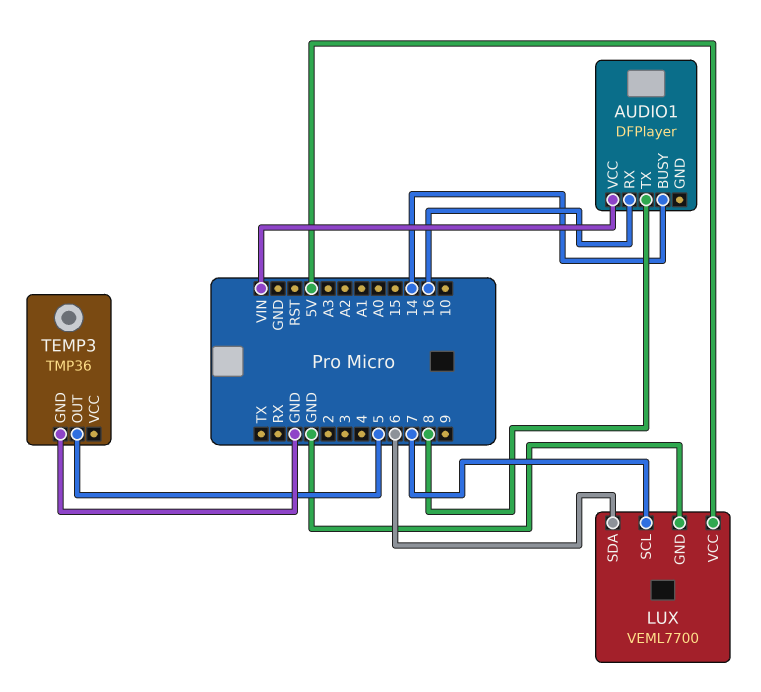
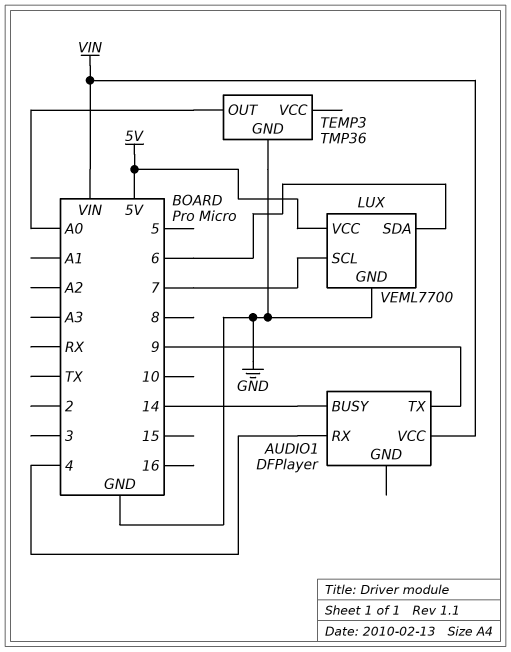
AUDIO1 pin RX: 16 -> 4
AUDIO1 pin TX: 8 -> 9
TEMP3 pin OUT: 5 -> A0

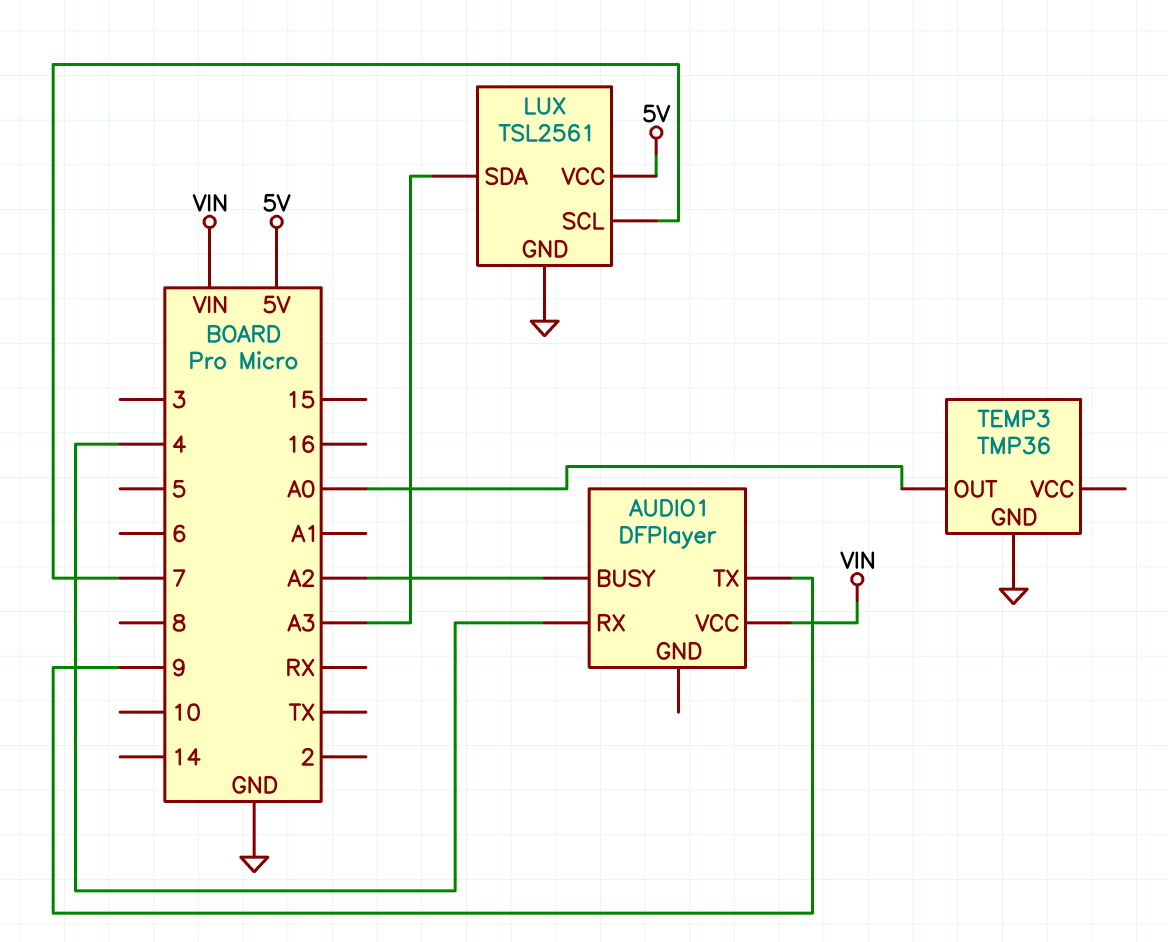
AUDIO1 pin BUSY: 14 -> A2
LUX: VEML7700 -> TSL2561
LUX pin SDA: 6 -> A3

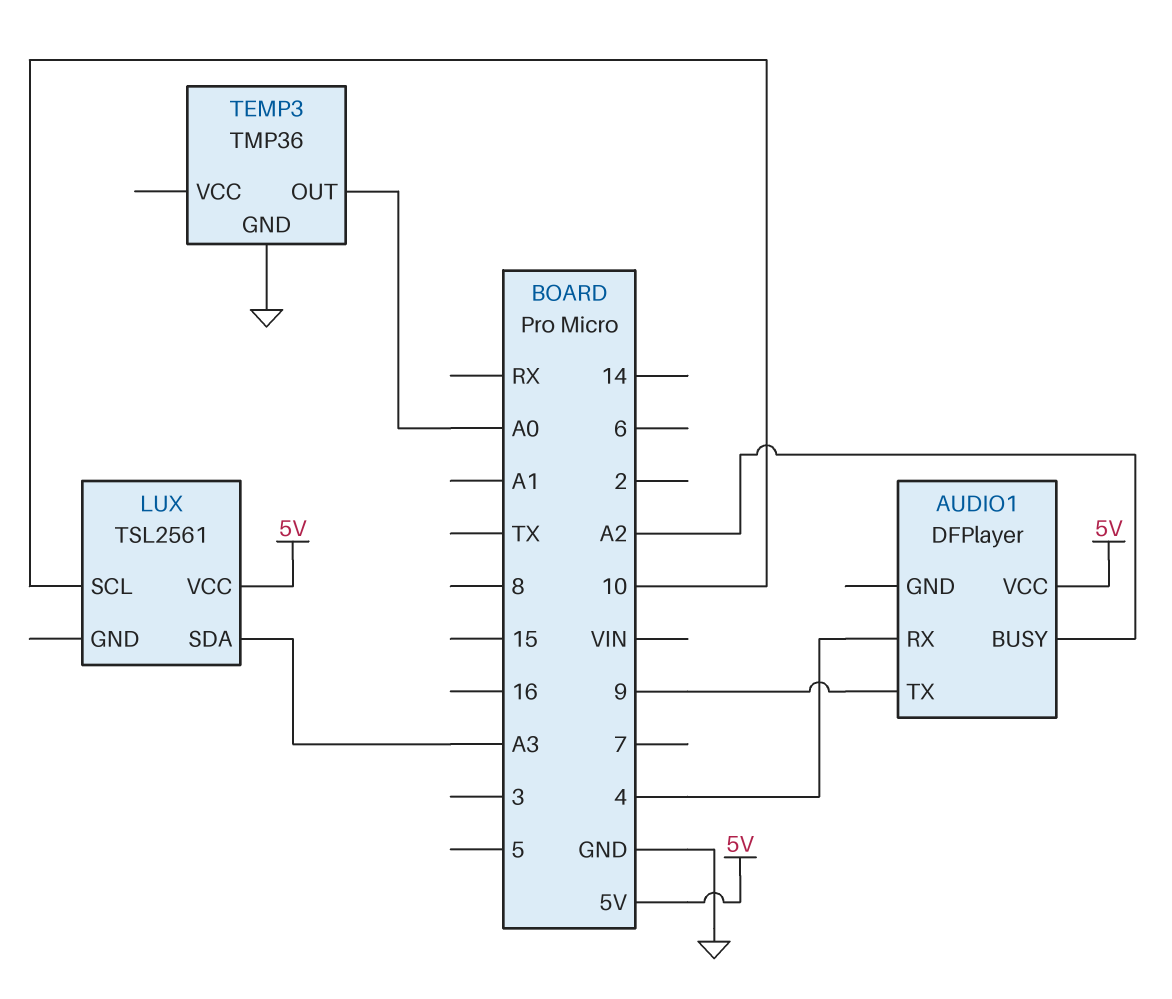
AUDIO1 pin VCC: VIN -> 5V
LUX pin GND: GND -> none
LUX pin SCL: 7 -> 10

